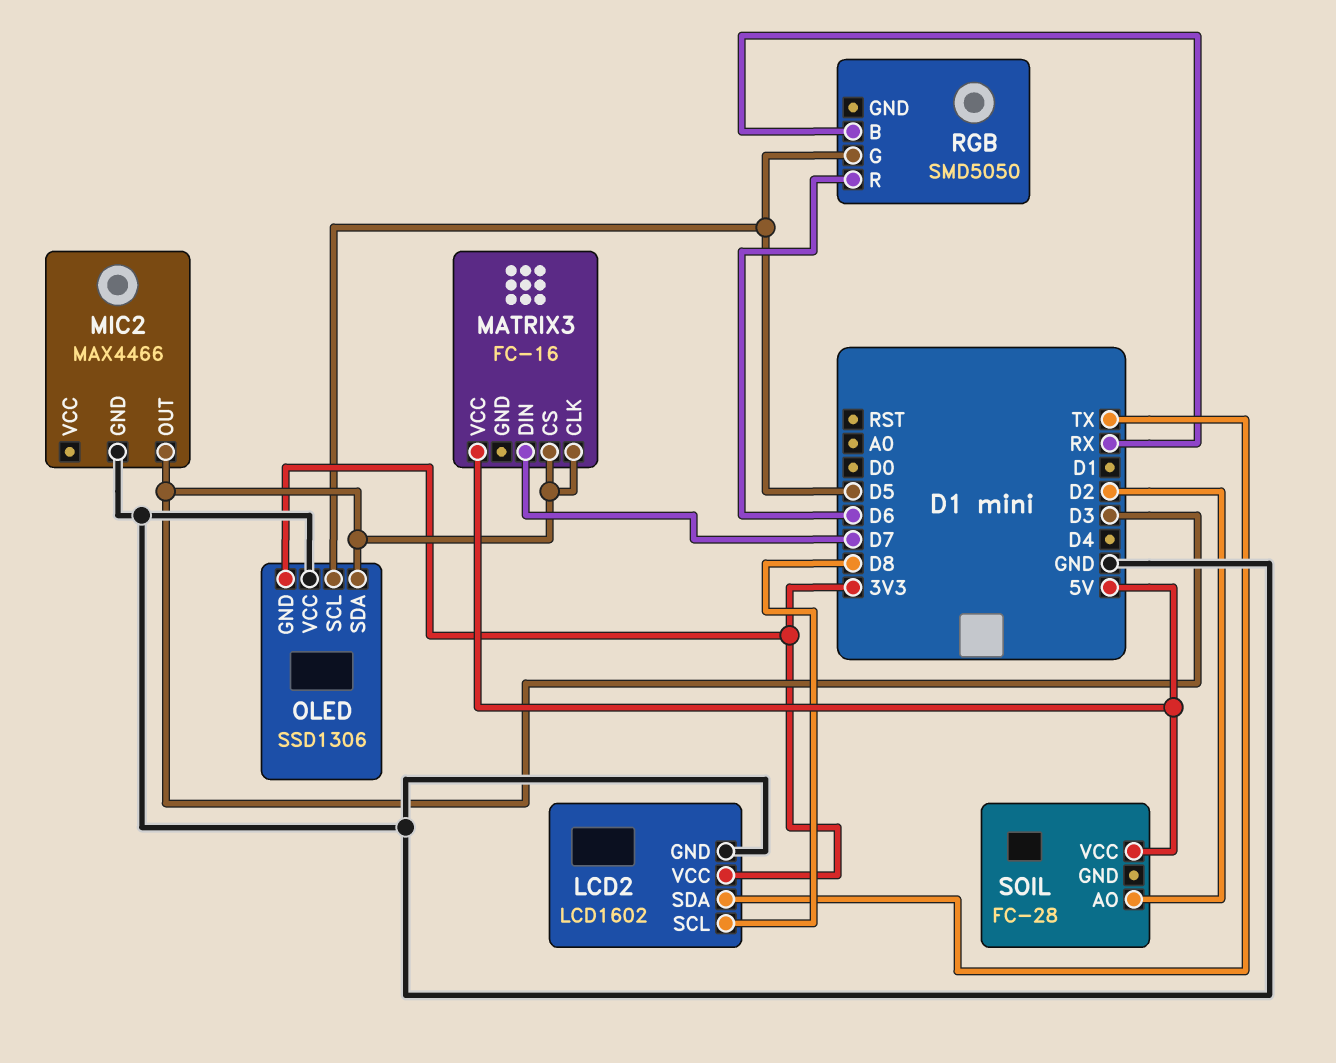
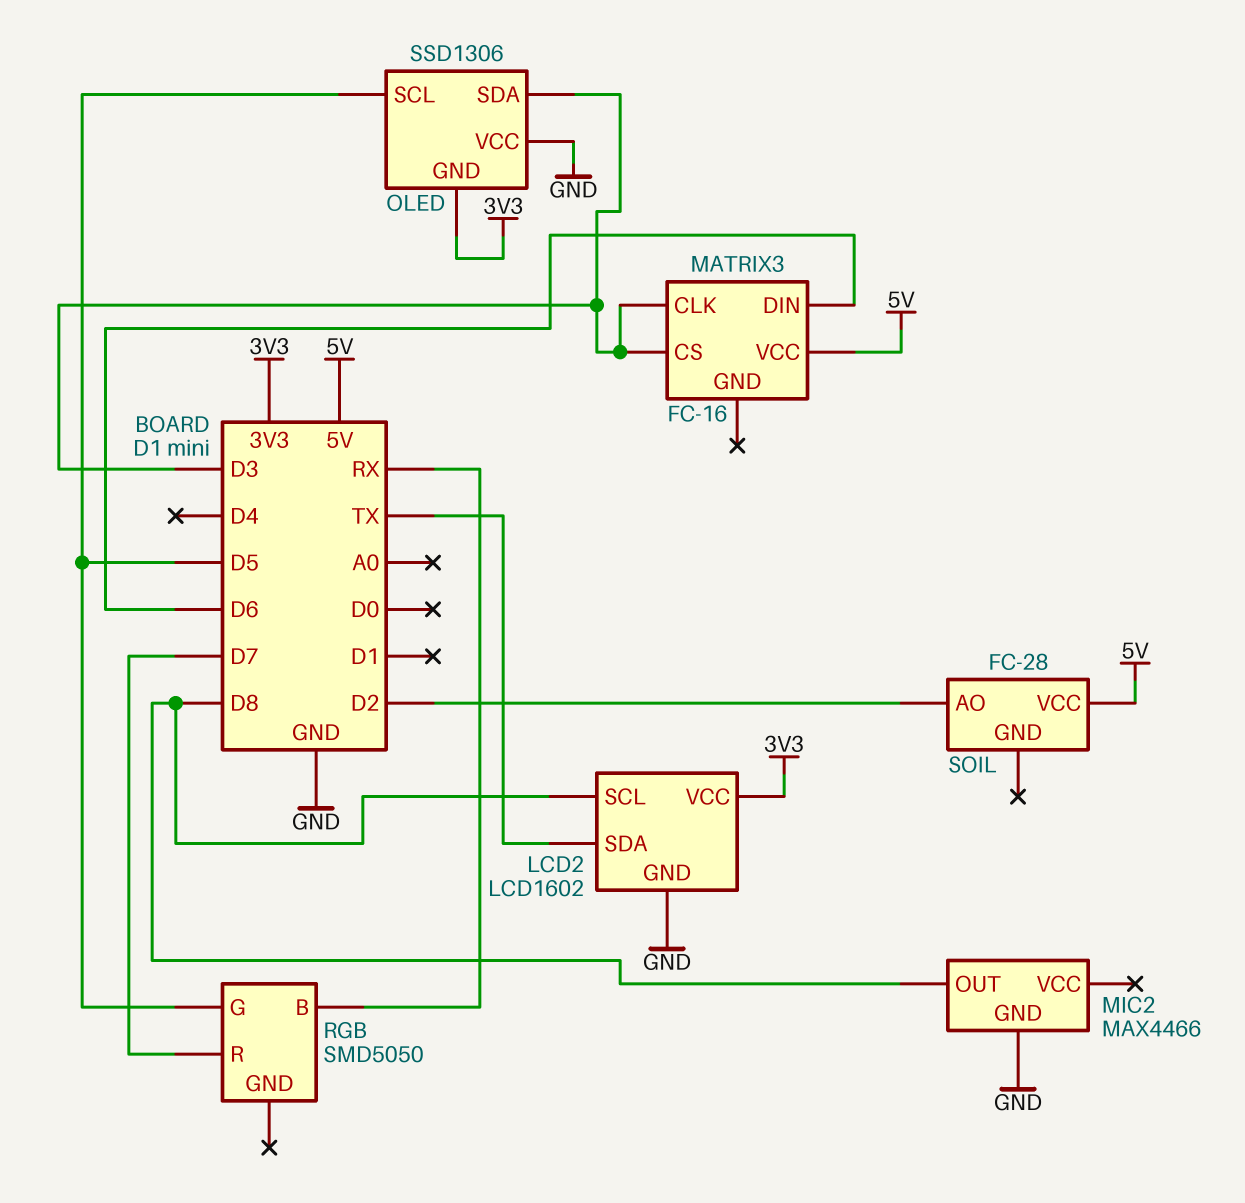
MATRIX3 pin DIN: D7 -> D6
MIC2 pin OUT: D3 -> D8
RGB pin R: D6 -> D7

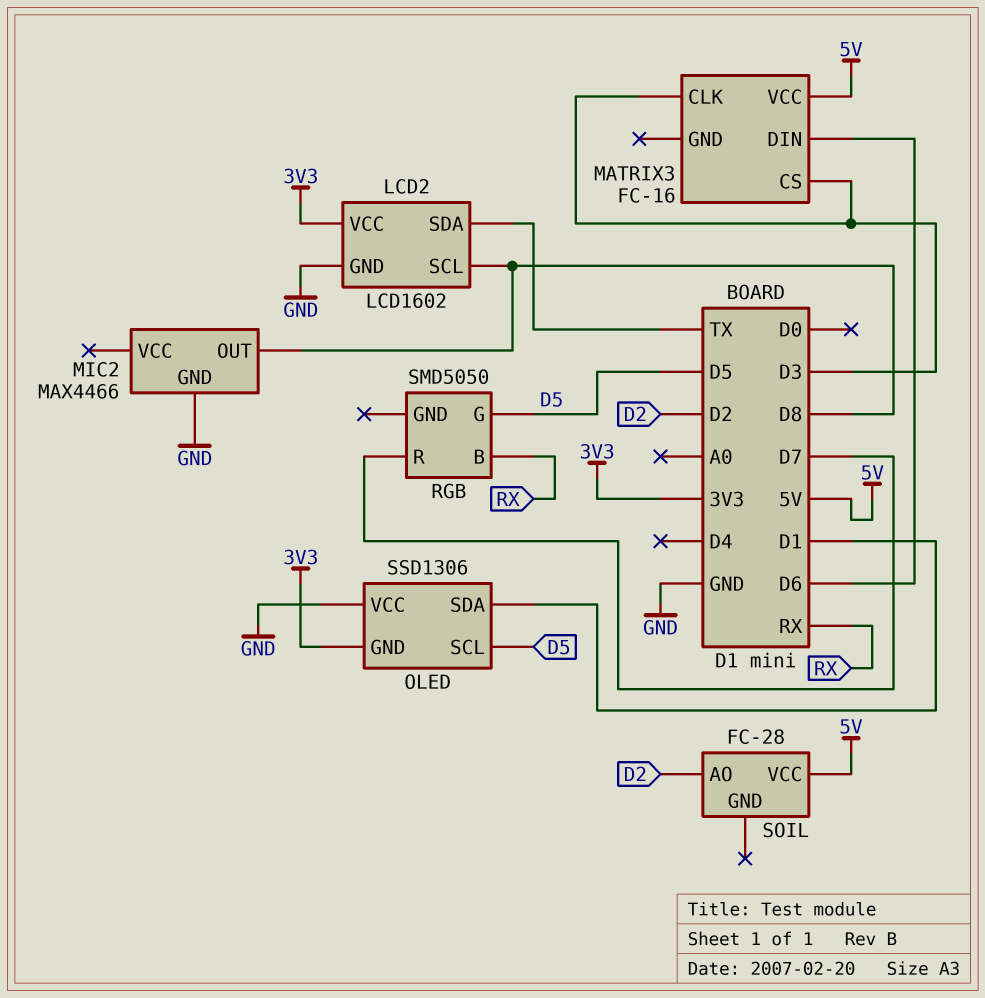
OLED pin SDA: D3 -> D1

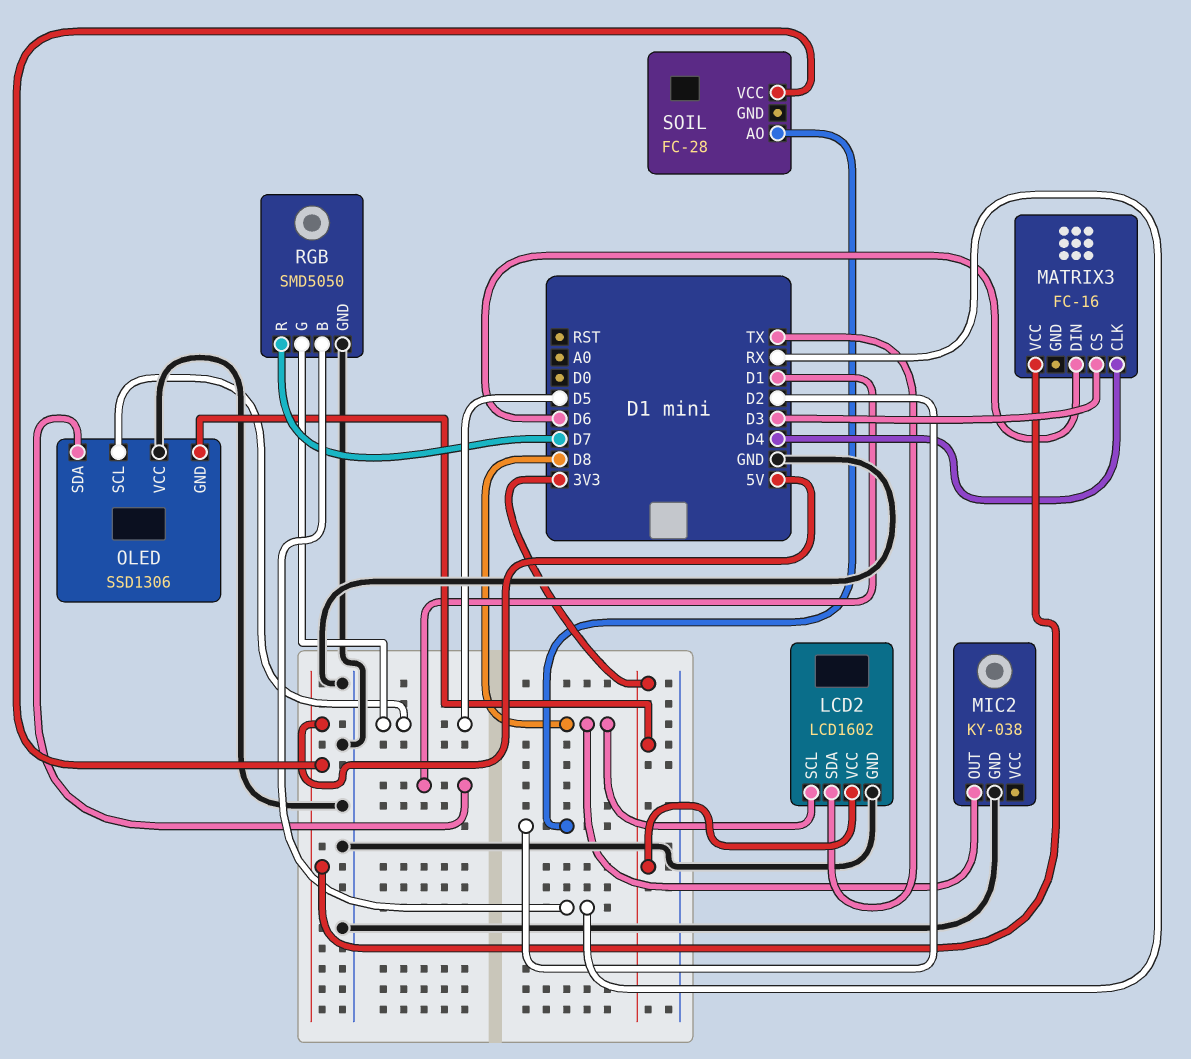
MATRIX3 pin CLK: D3 -> D4
MIC2: MAX4466 -> KY-038
RGB pin GND: none -> GND

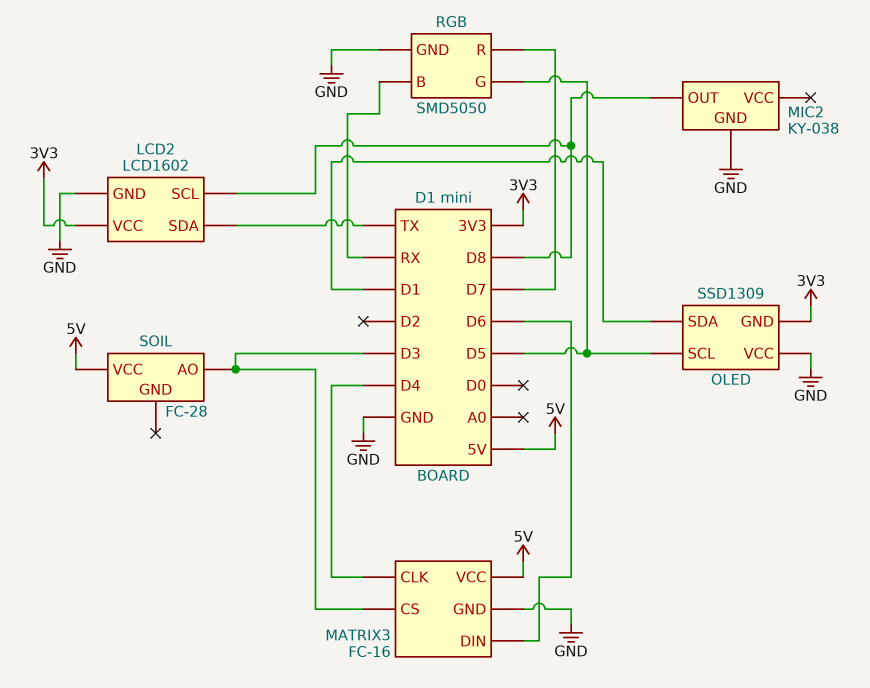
MATRIX3 pin GND: none -> GND
OLED: SSD1306 -> SSD1309
SOIL pin AO: D2 -> D3

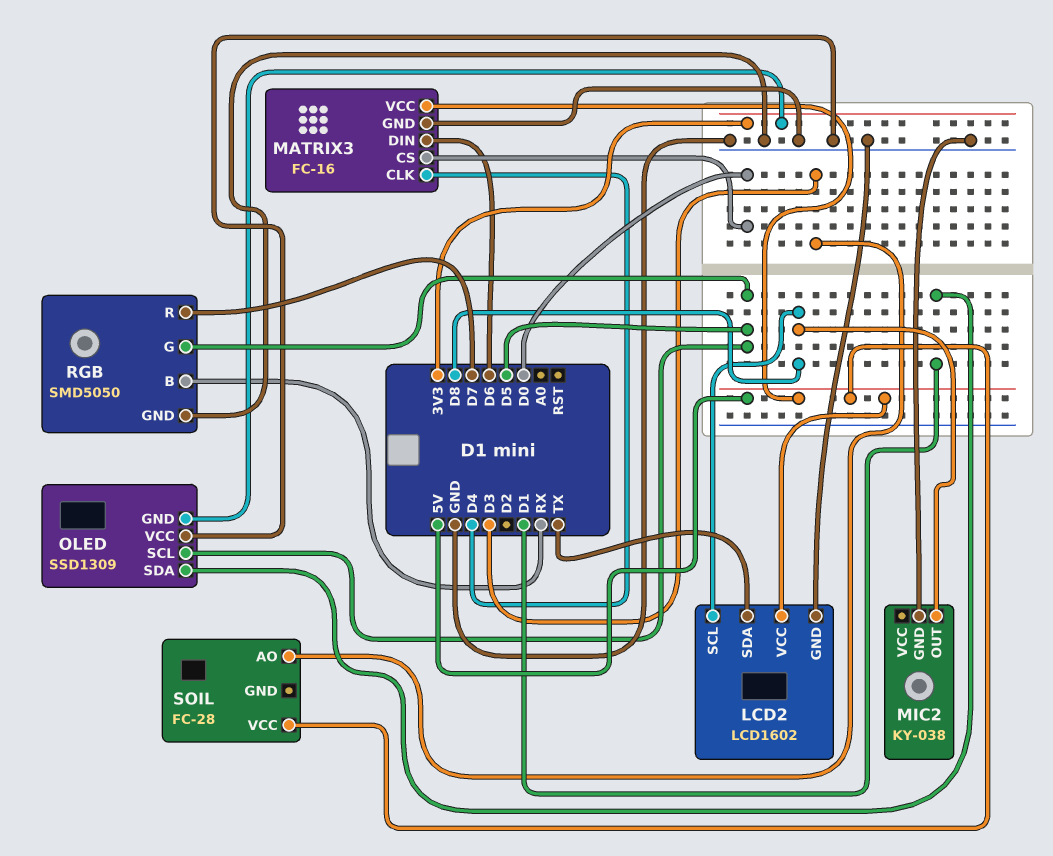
LCD2 pin VCC: 3V3 -> 5V
MATRIX3 pin CS: D3 -> D0

